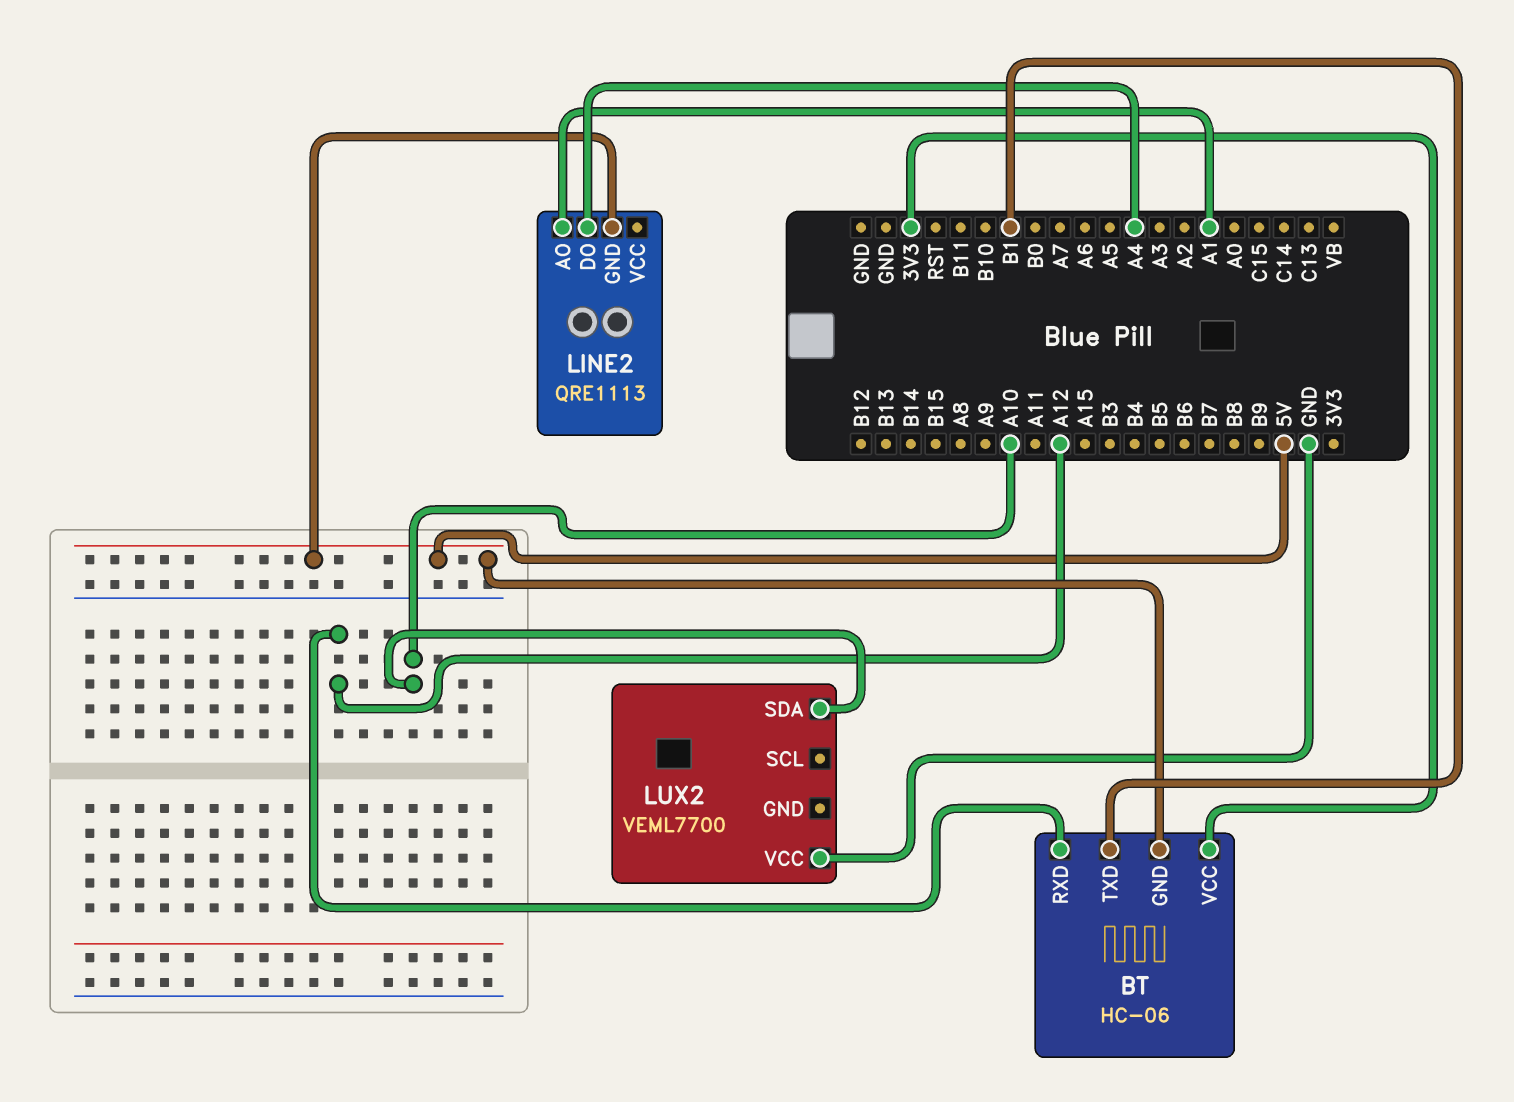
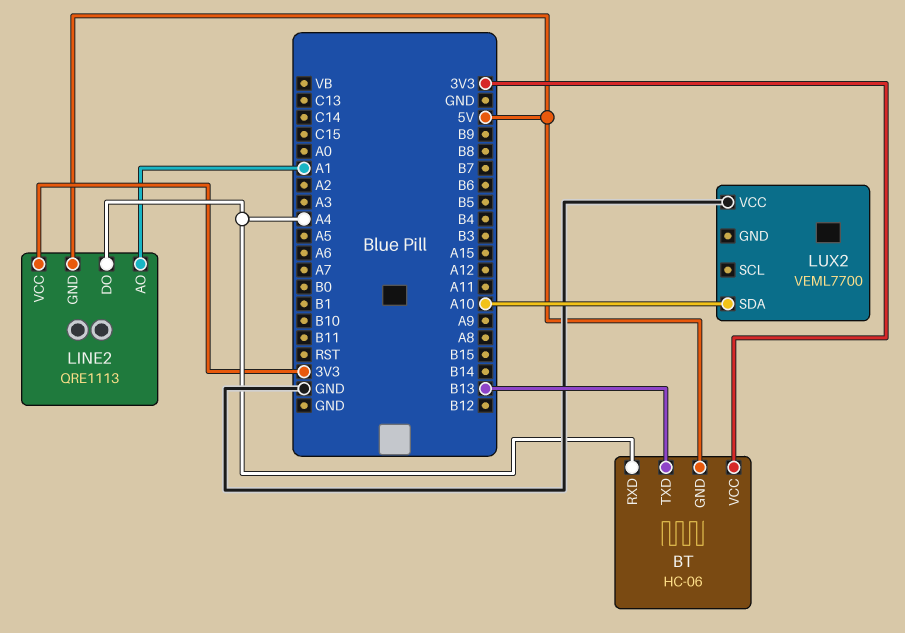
BT pin RXD: A12 -> A4
BT pin TXD: B1 -> B13
LINE2 pin VCC: none -> 3V3

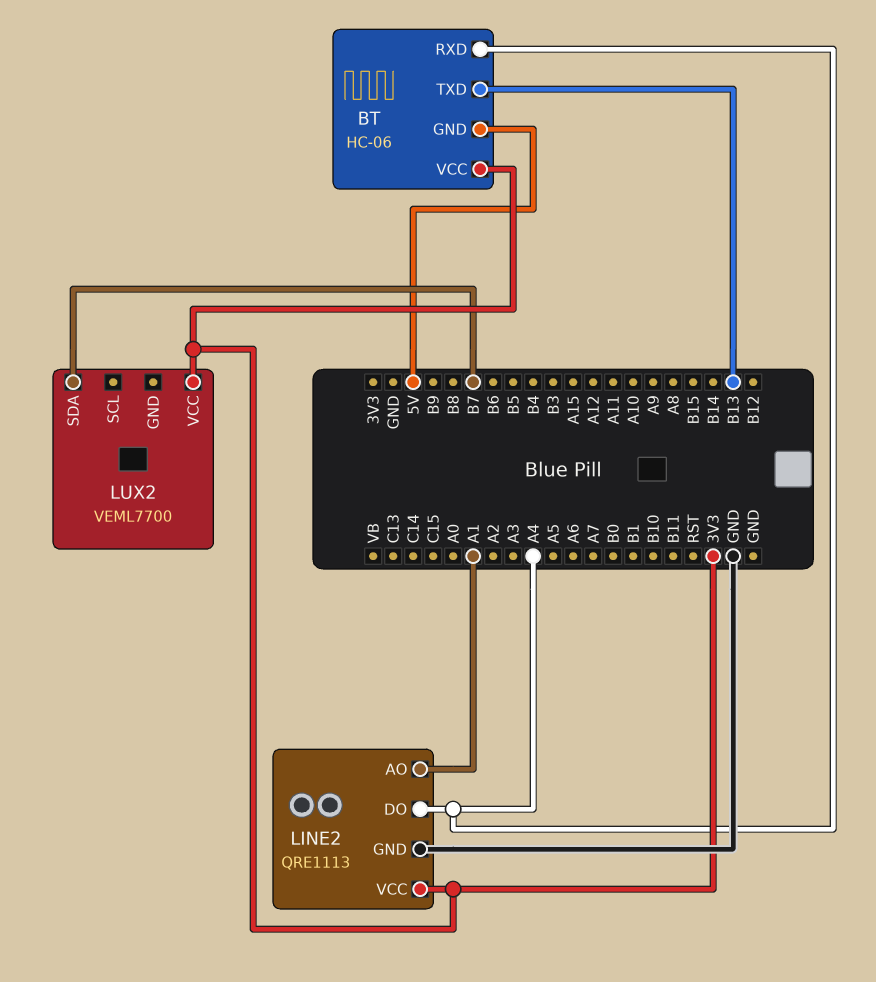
LINE2 pin GND: 5V -> GND
LUX2 pin SDA: A10 -> B7
LUX2 pin VCC: GND -> 3V3

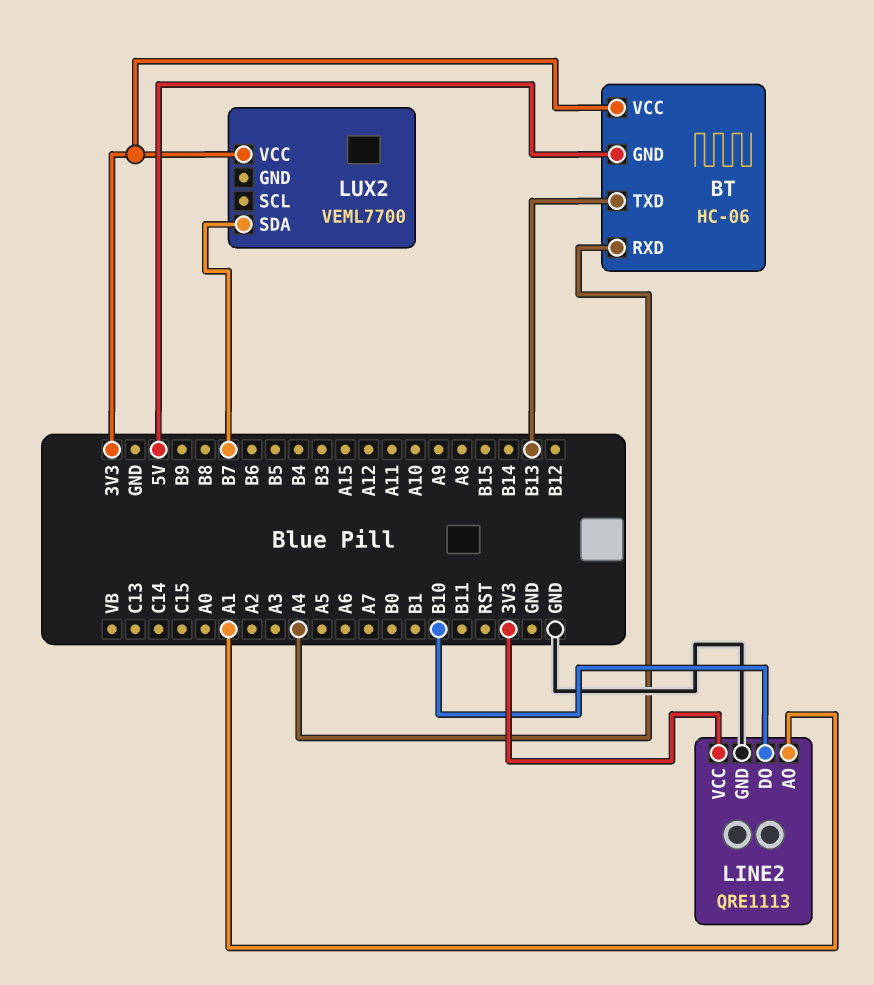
LINE2 pin DO: A4 -> B10

